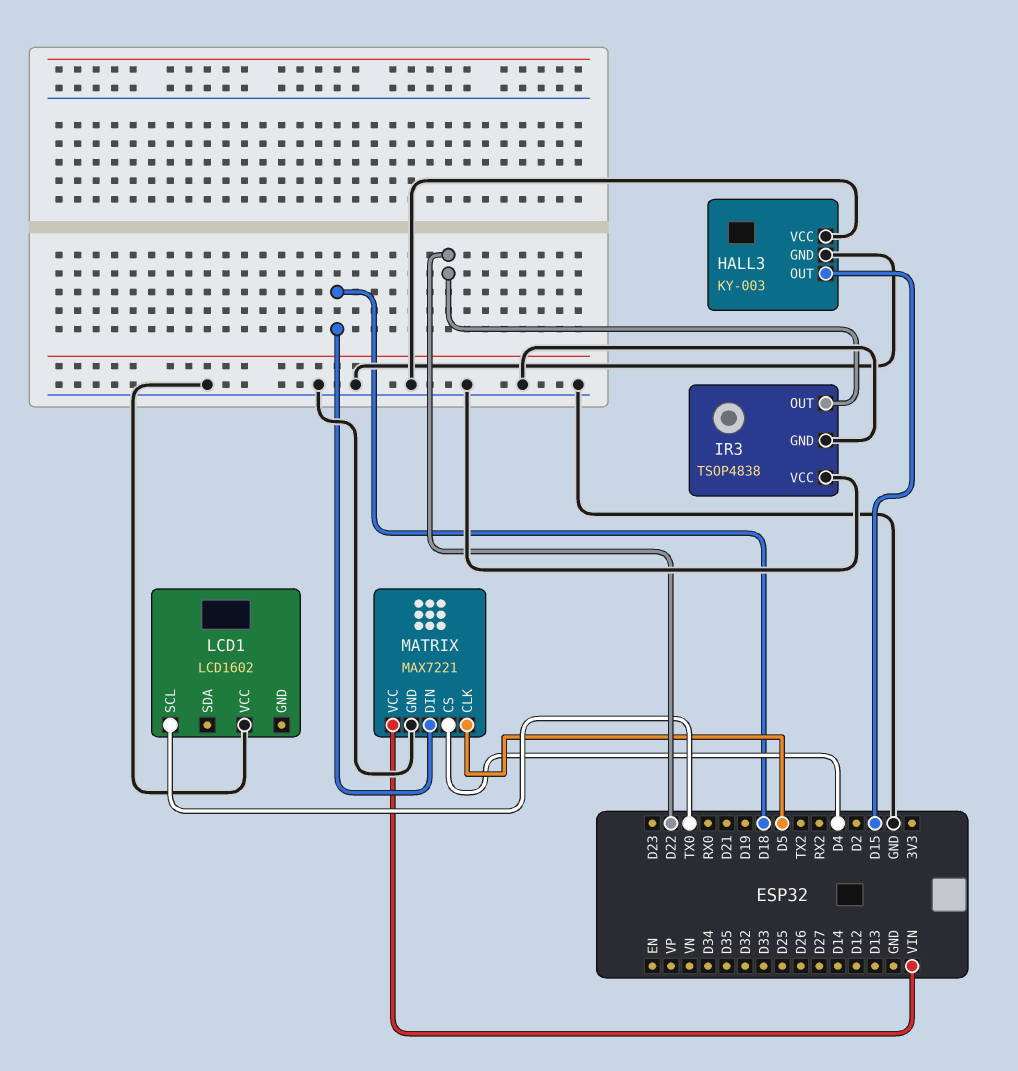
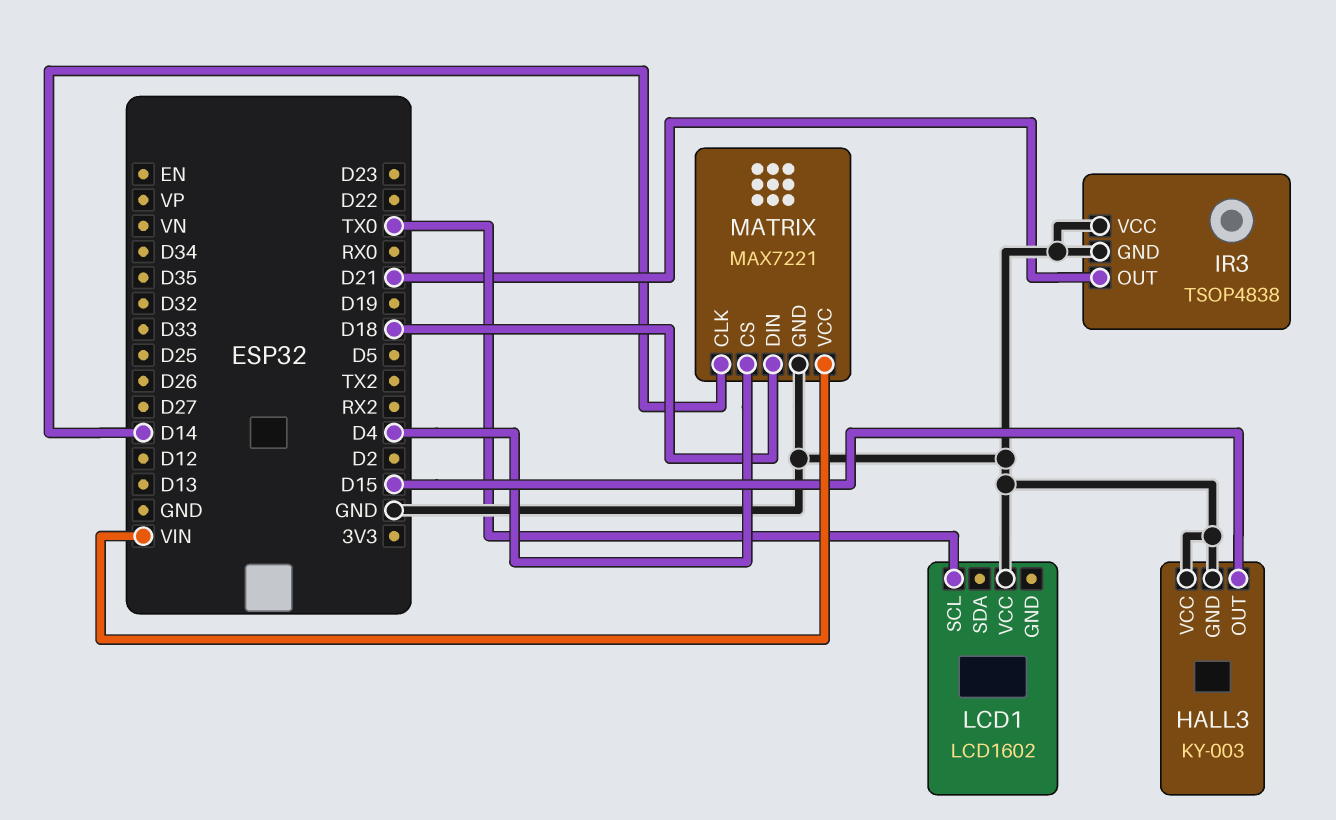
IR3 pin OUT: D22 -> D21
MATRIX pin CLK: D5 -> D14

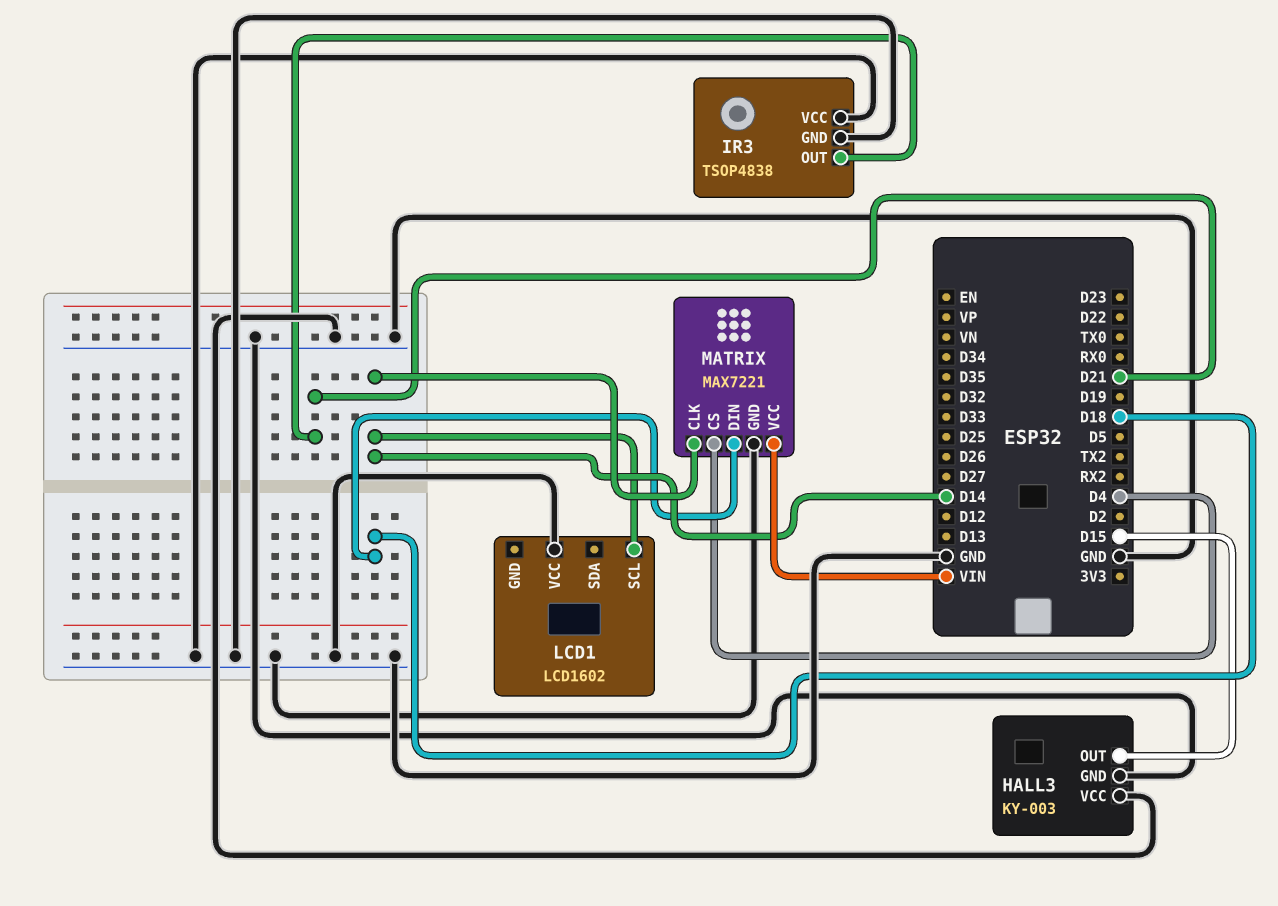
LCD1 pin SCL: TX0 -> D14

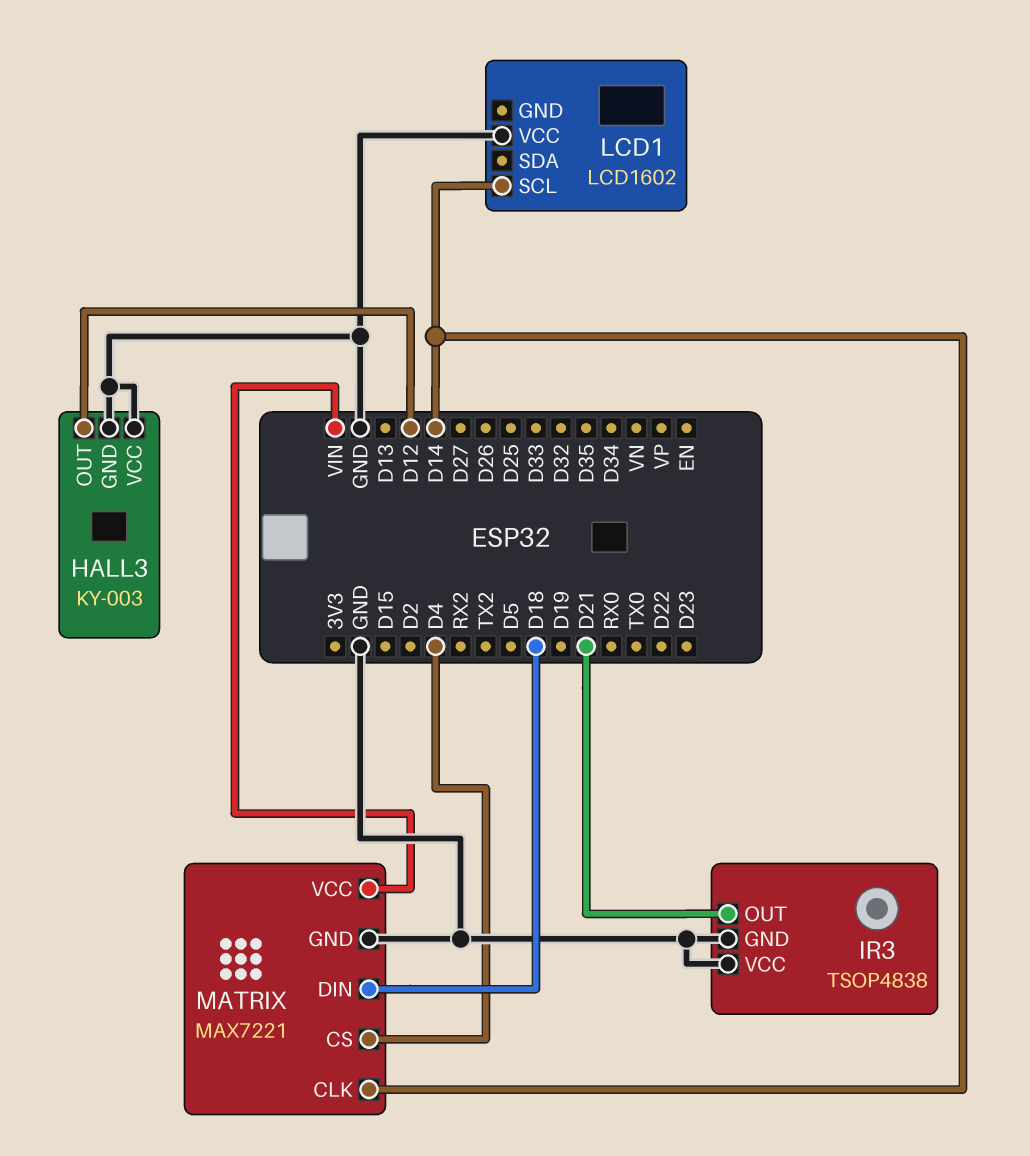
HALL3 pin OUT: D15 -> D12

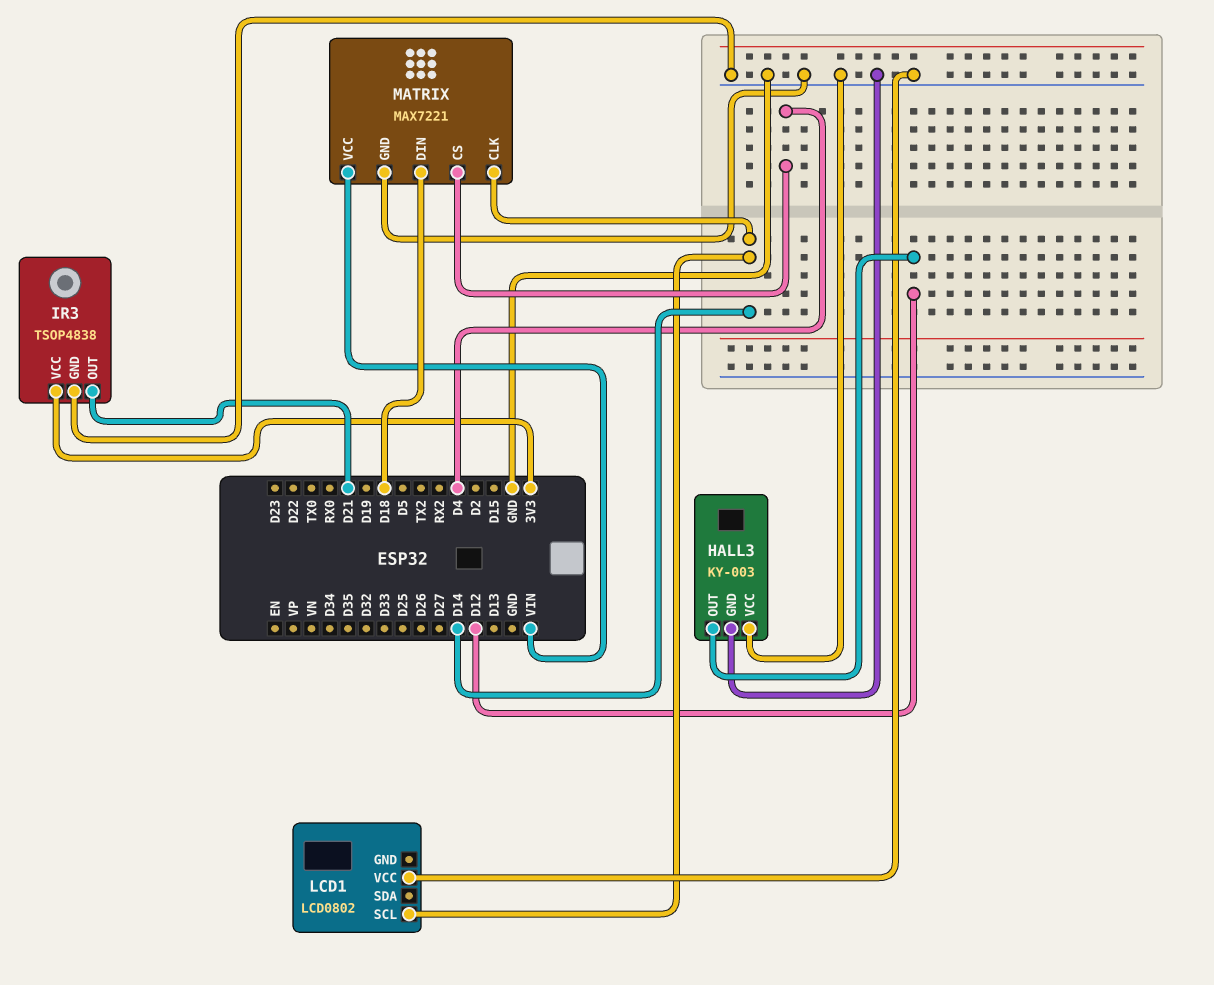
IR3 pin VCC: GND -> 3V3
LCD1: LCD1602 -> LCD0802

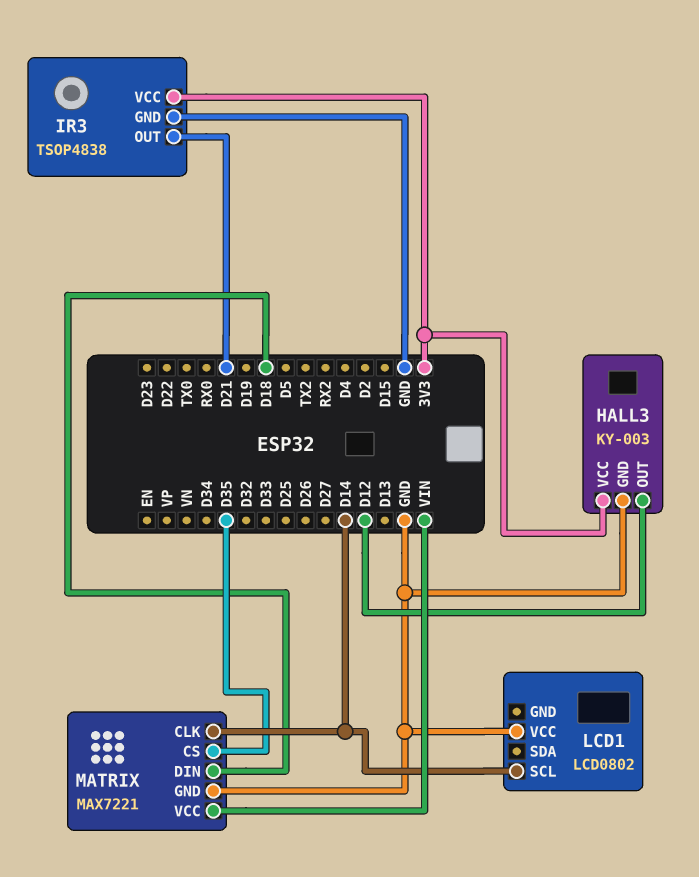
HALL3 pin VCC: GND -> 3V3
MATRIX pin CS: D4 -> D35

